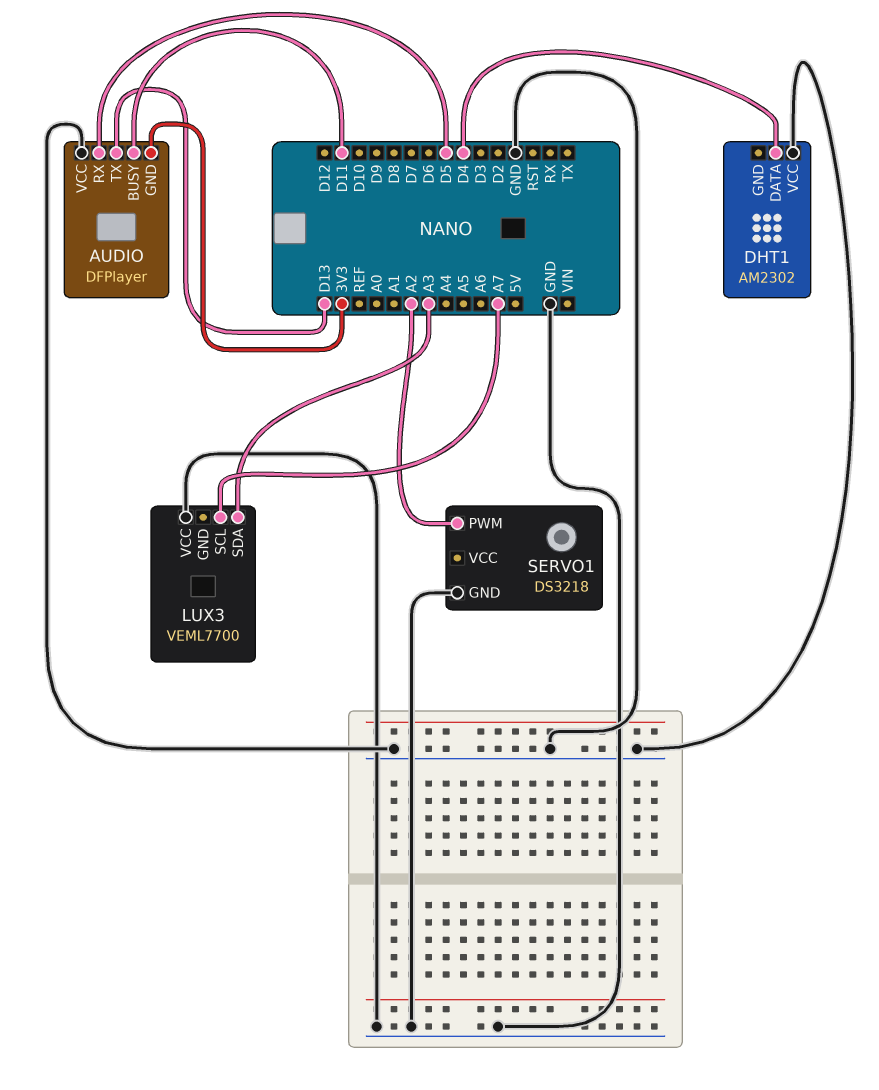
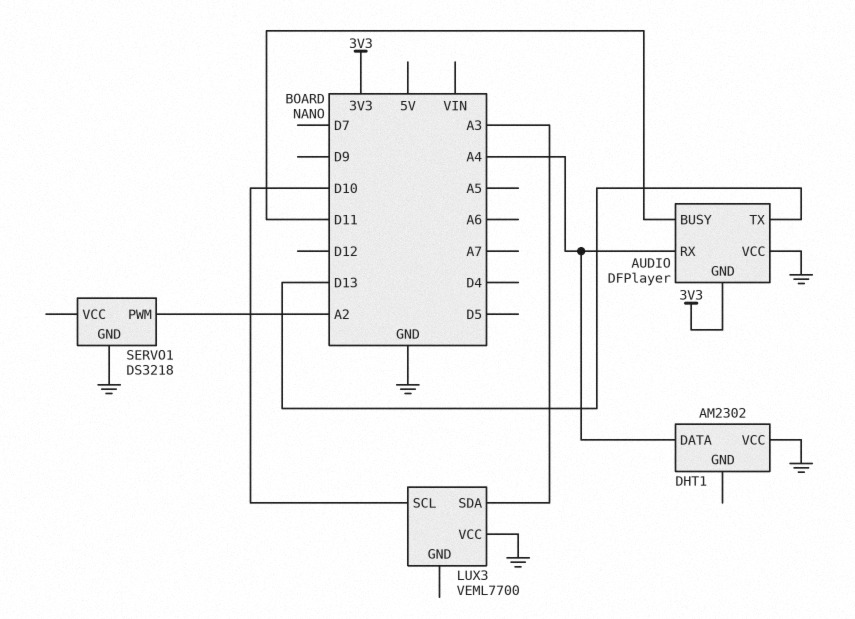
AUDIO pin RX: D5 -> A4
DHT1 pin DATA: D4 -> A4
LUX3 pin SCL: A7 -> D10

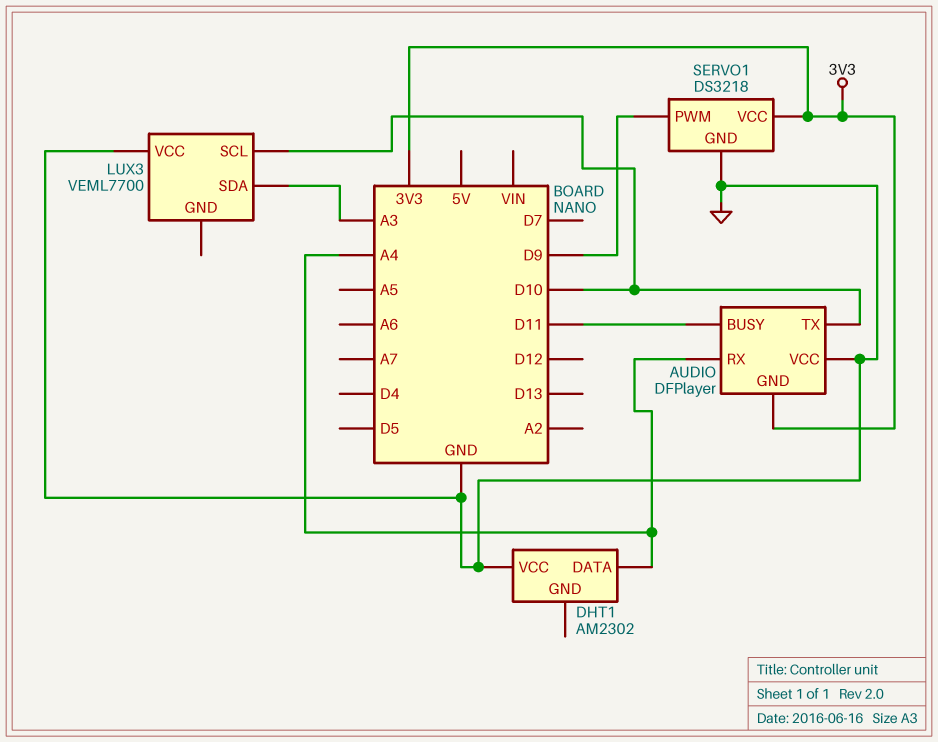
AUDIO pin TX: D13 -> D10
SERVO1 pin PWM: A2 -> D9
SERVO1 pin VCC: none -> 3V3

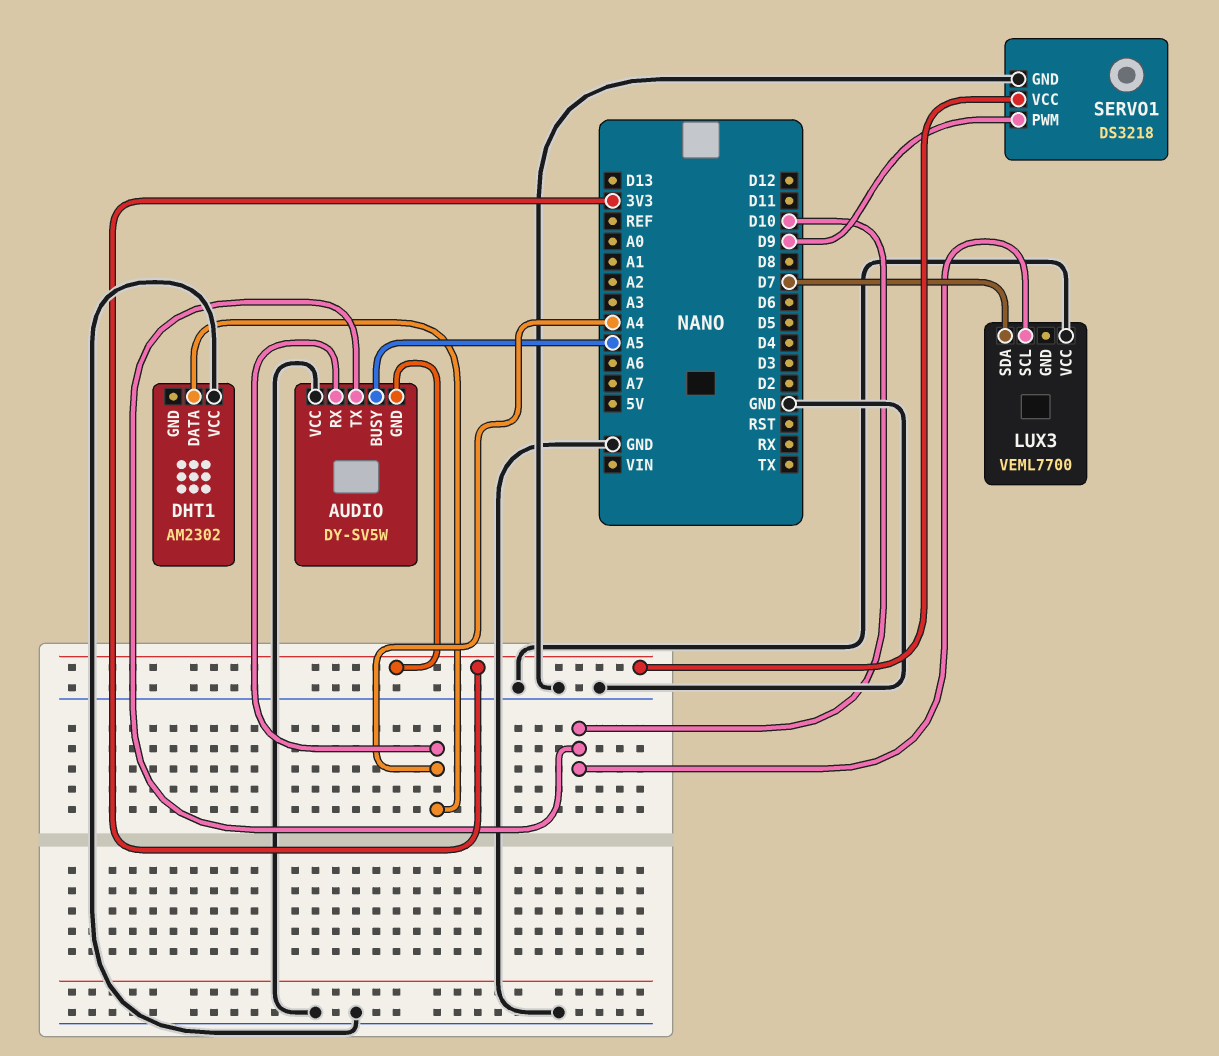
AUDIO: DFPlayer -> DY-SV5W
AUDIO pin BUSY: D11 -> A5
LUX3 pin SDA: A3 -> D7

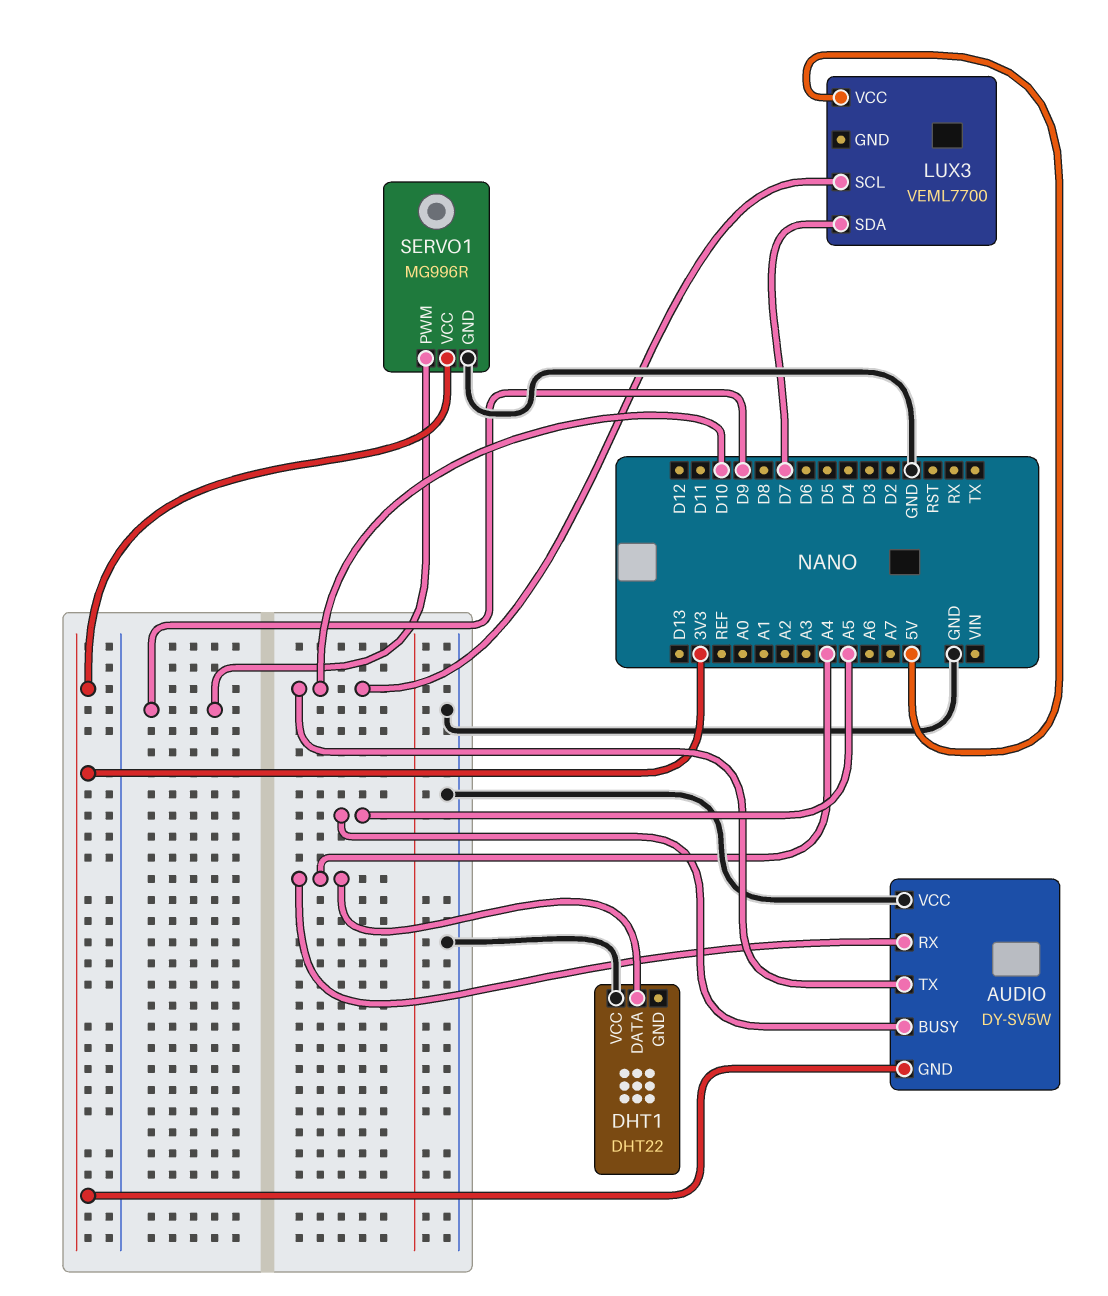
DHT1: AM2302 -> DHT22
LUX3 pin VCC: GND -> 5V
SERVO1: DS3218 -> MG996R

